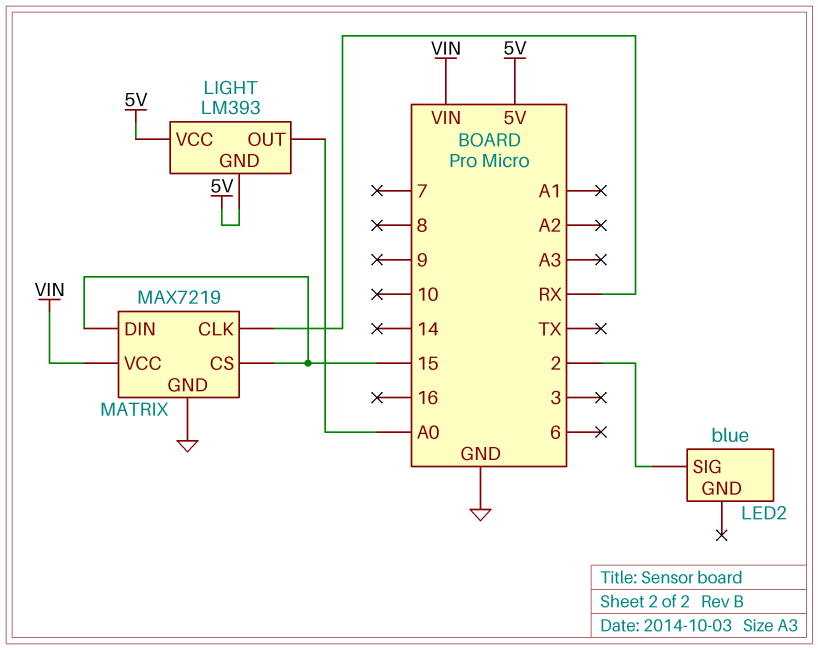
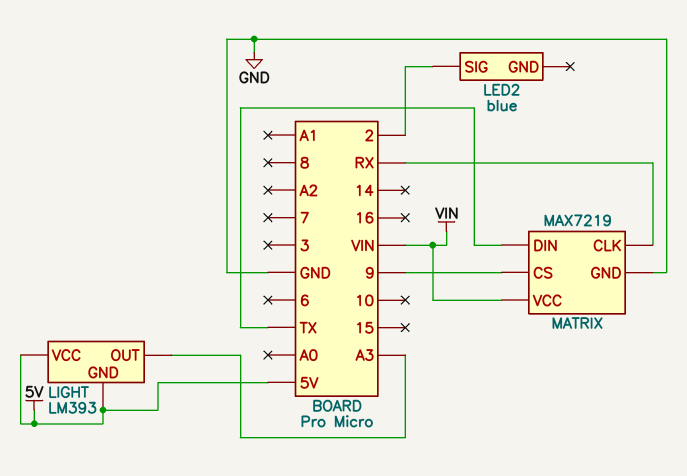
LIGHT pin OUT: A0 -> A3
MATRIX pin CS: 15 -> 9
MATRIX pin DIN: 15 -> TX

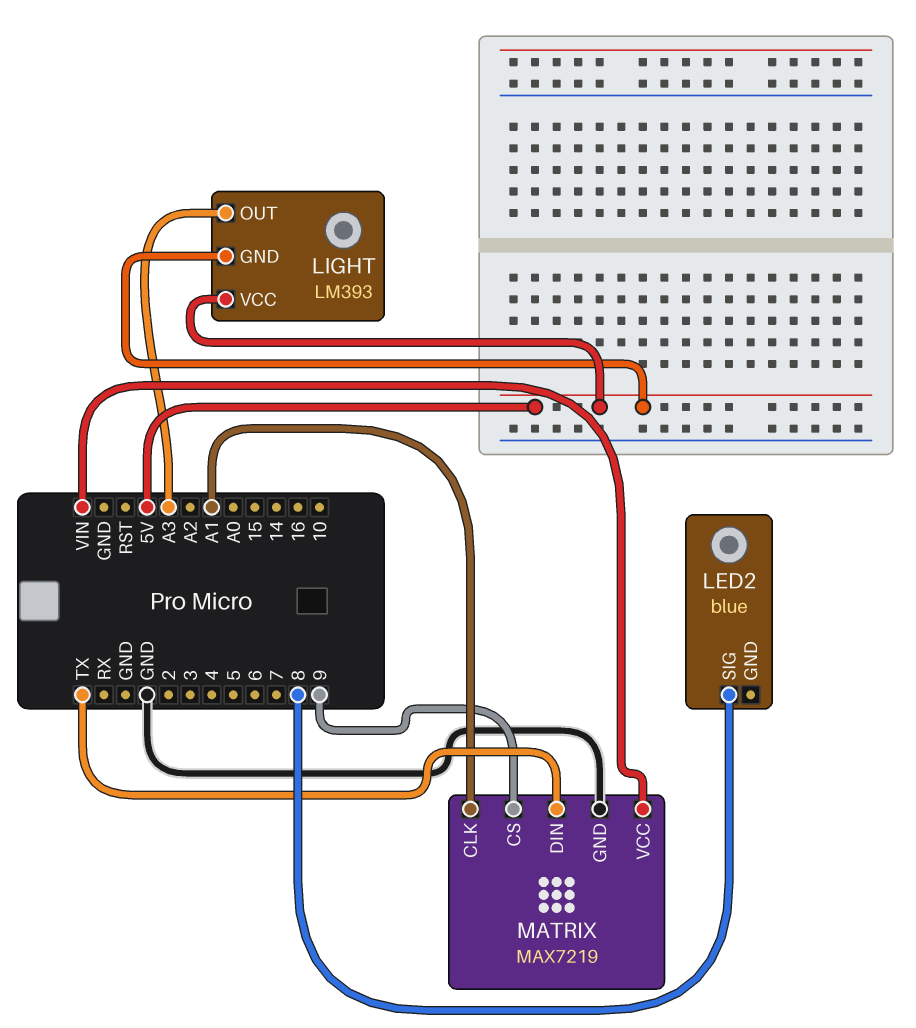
LED2 pin SIG: 2 -> 8
MATRIX pin CLK: RX -> A1

